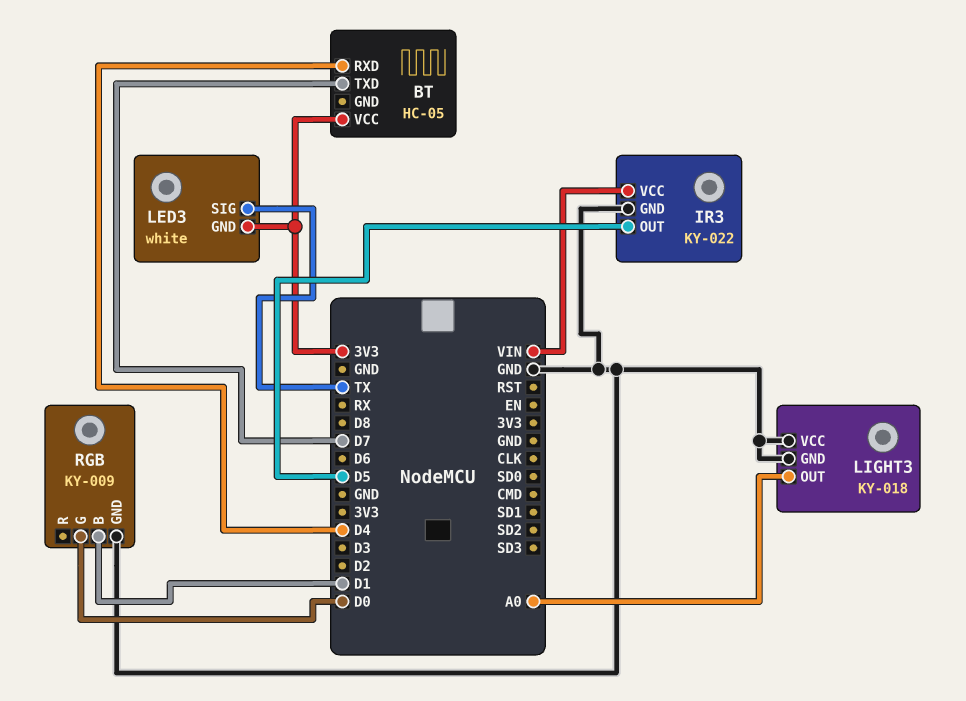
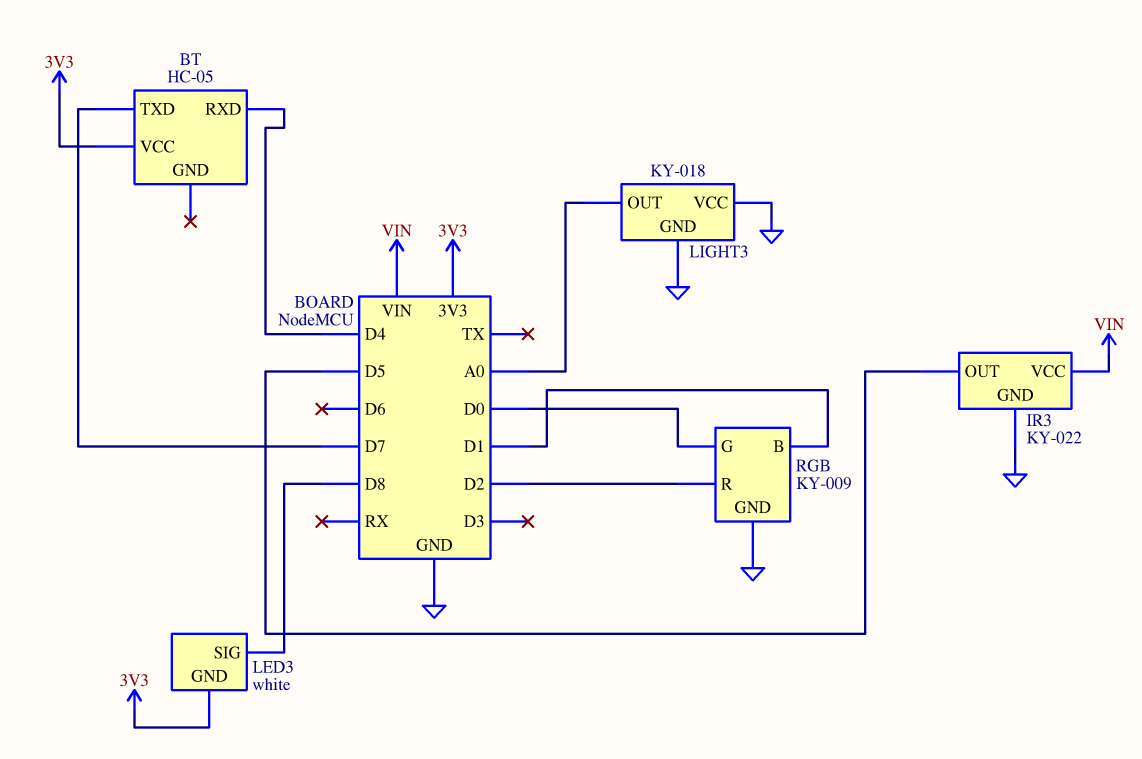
LED3 pin SIG: TX -> D8
RGB pin R: none -> D2

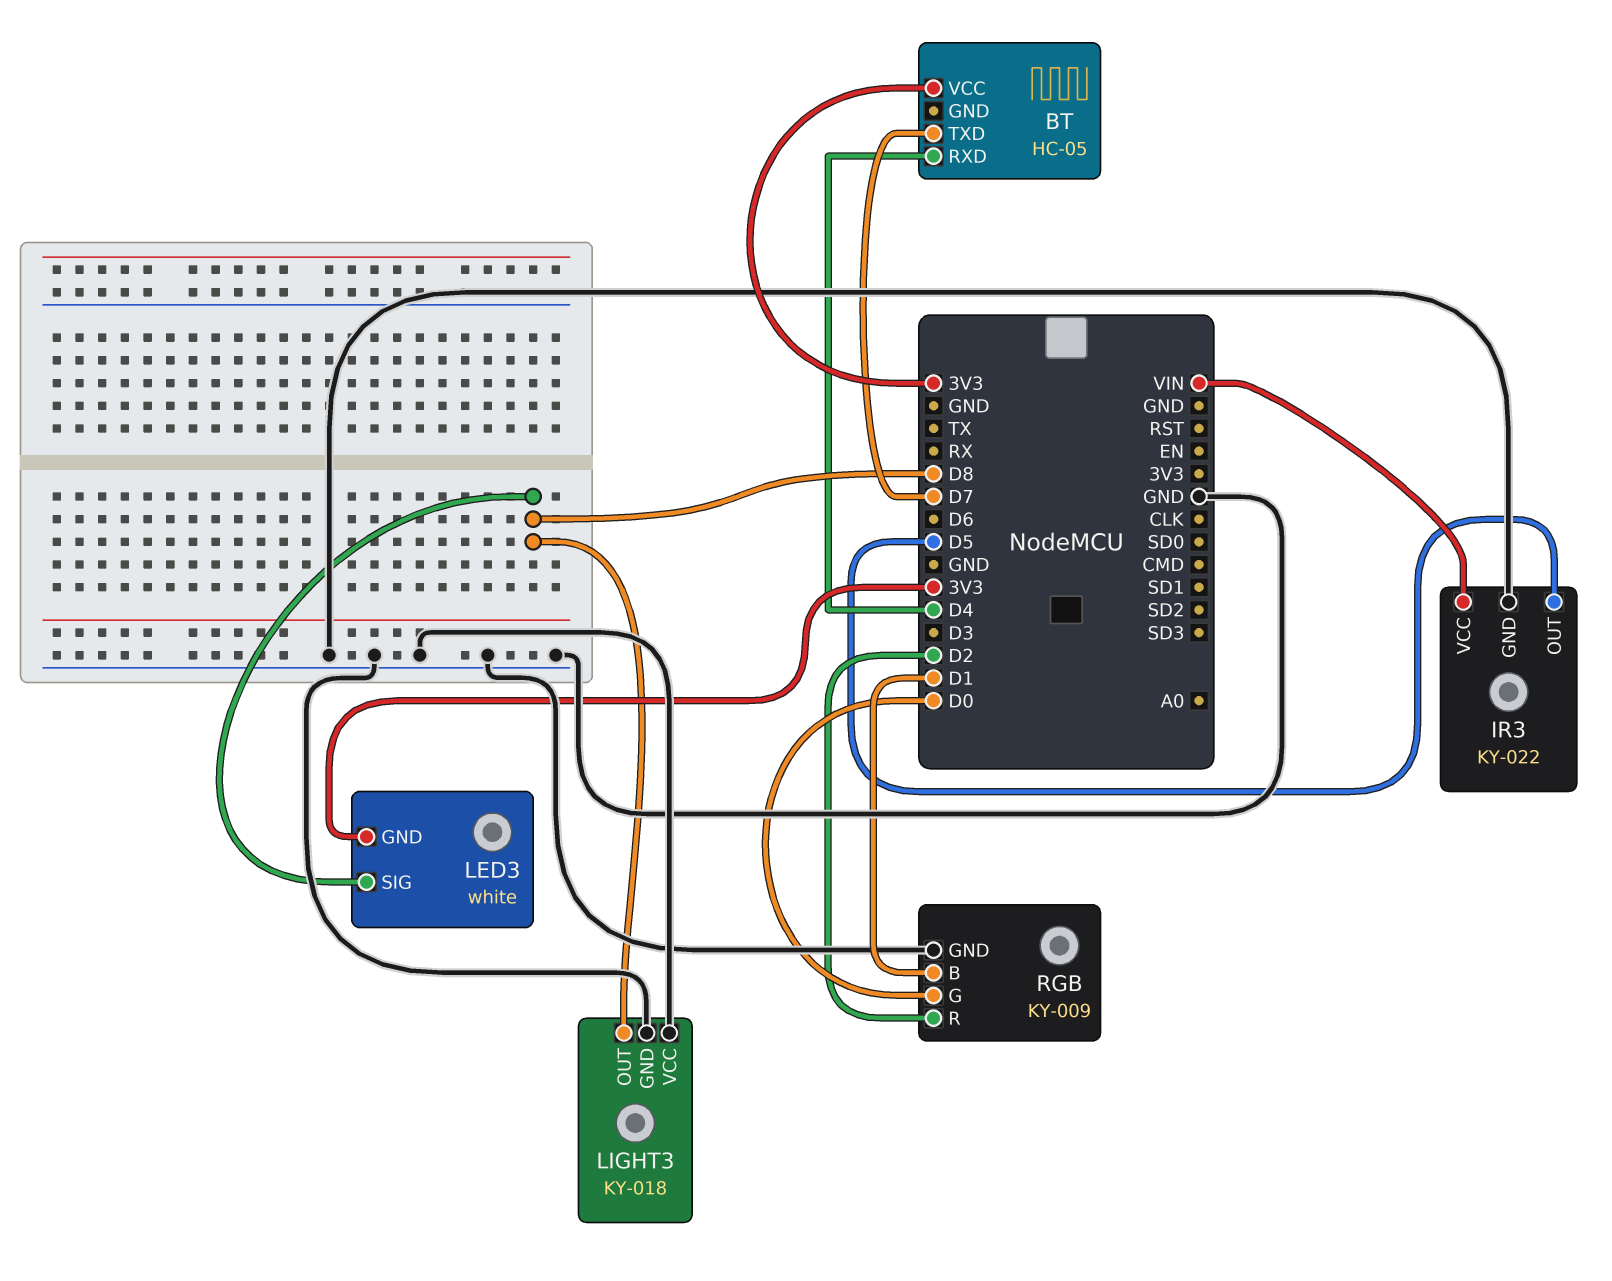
LIGHT3 pin OUT: A0 -> D8

